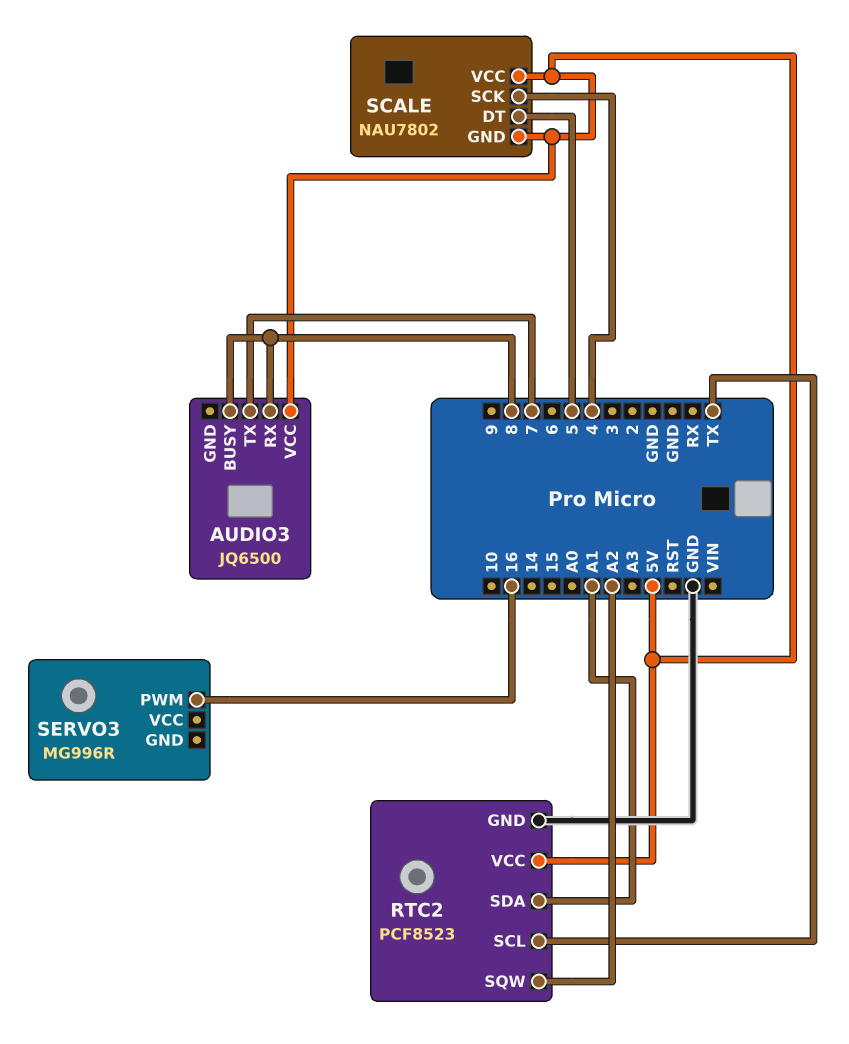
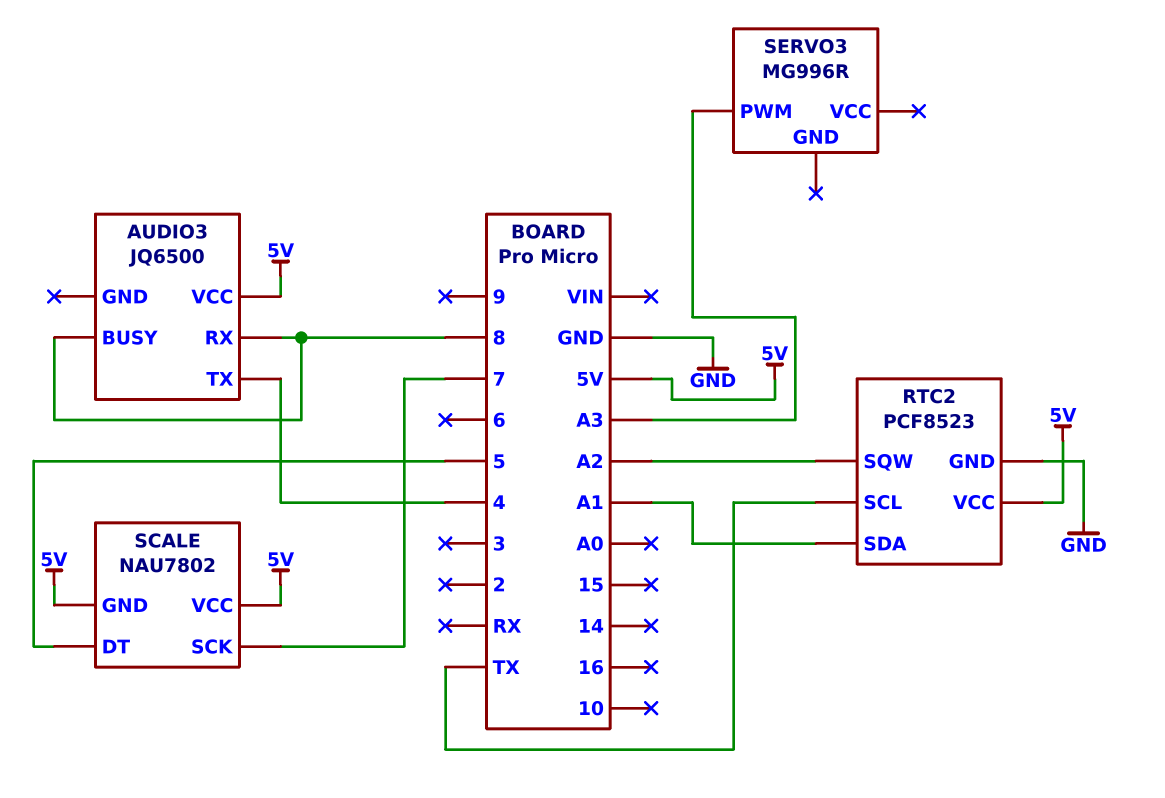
AUDIO3 pin TX: 7 -> 4
SCALE pin SCK: 4 -> 7
SERVO3 pin PWM: 16 -> A3

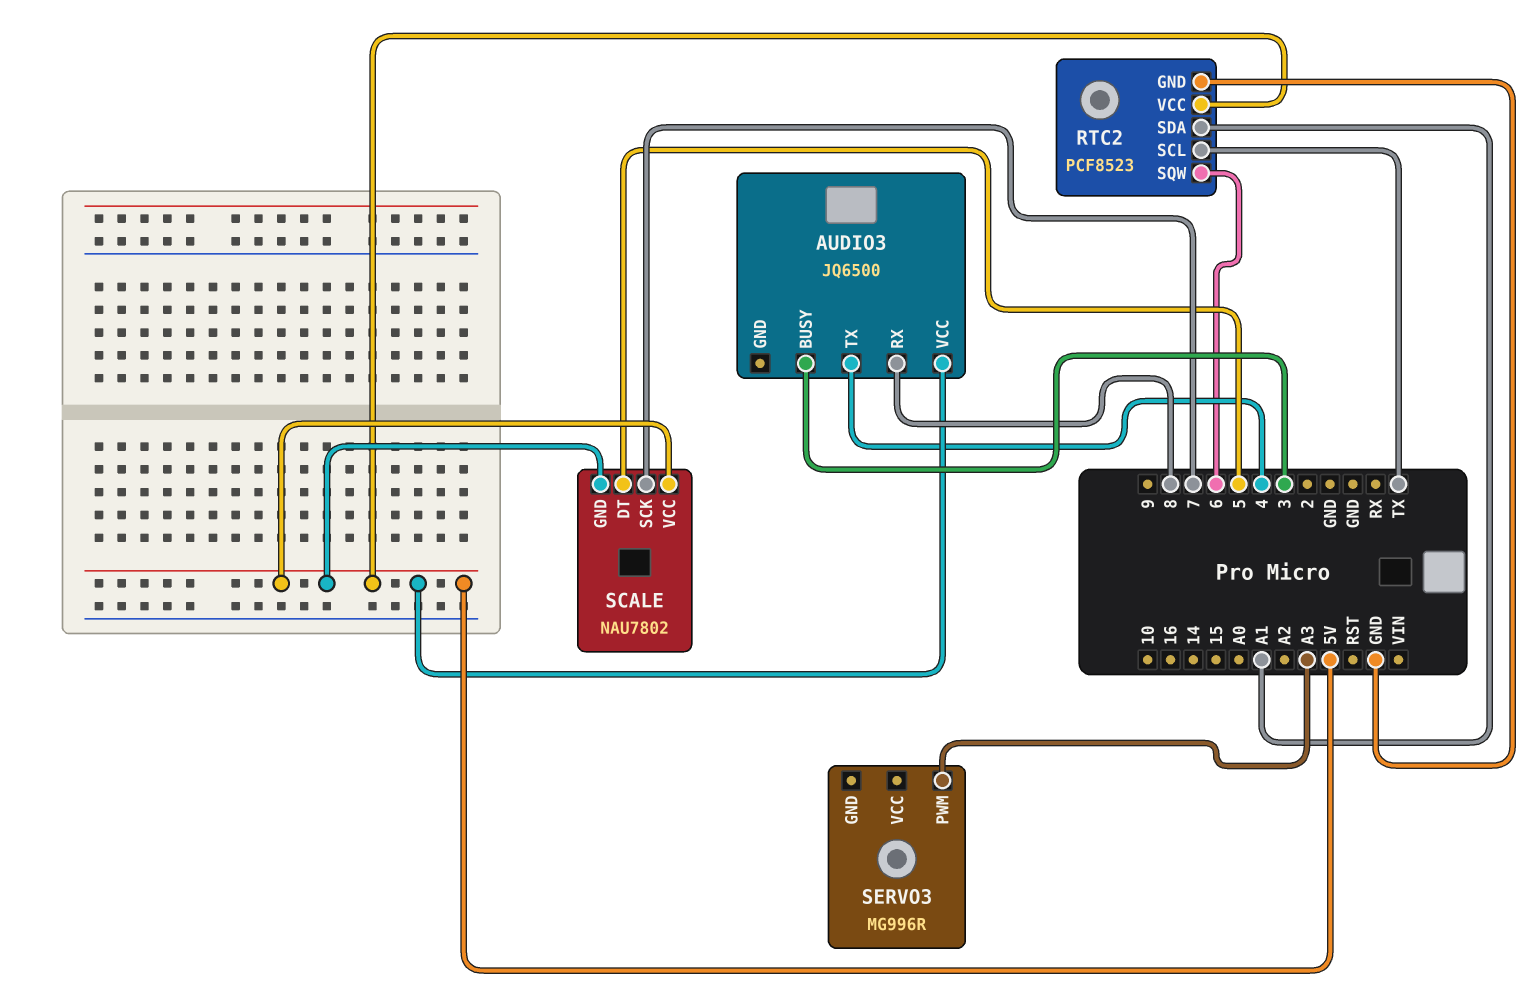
AUDIO3 pin BUSY: 8 -> 3
RTC2 pin SQW: A2 -> 6

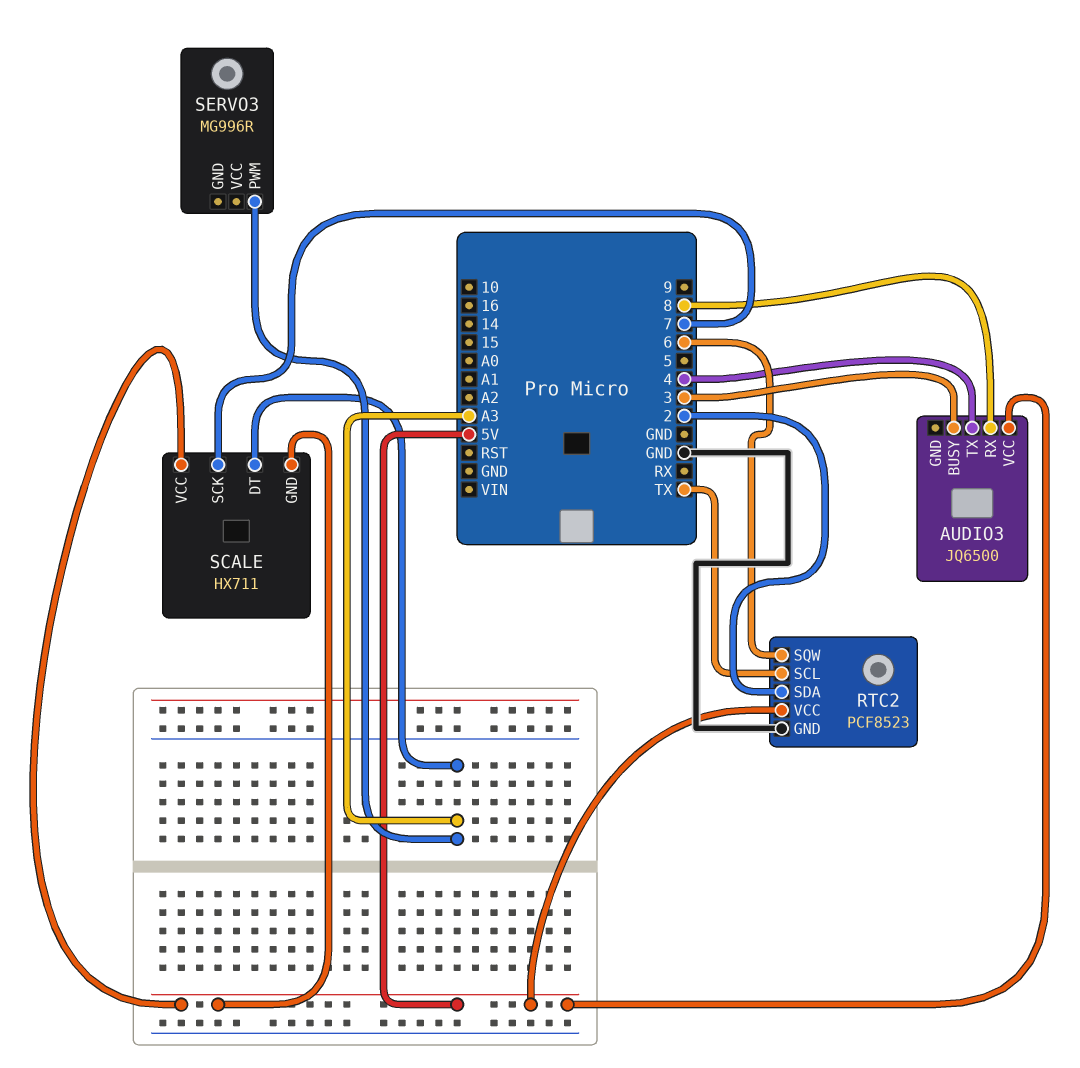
RTC2 pin SDA: A1 -> 2
SCALE: NAU7802 -> HX711
SCALE pin DT: 5 -> A3

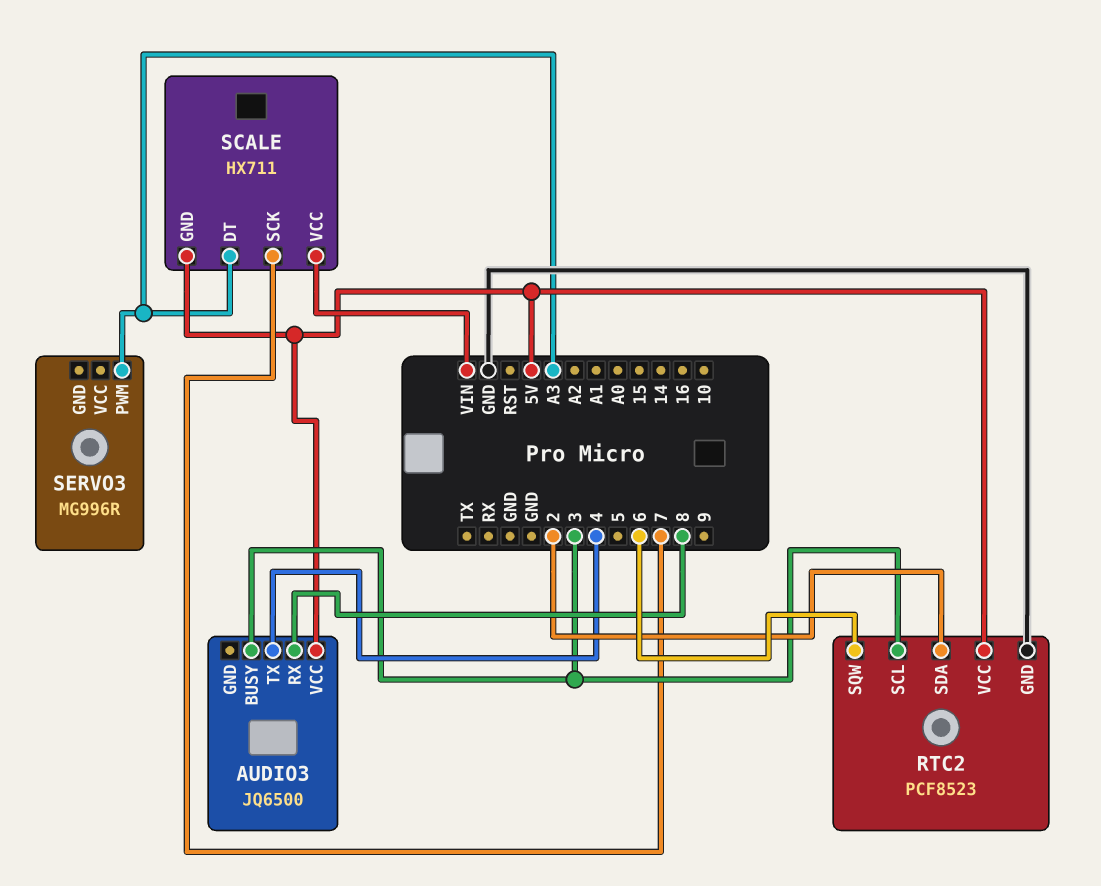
RTC2 pin SCL: TX -> 3
SCALE pin VCC: 5V -> VIN

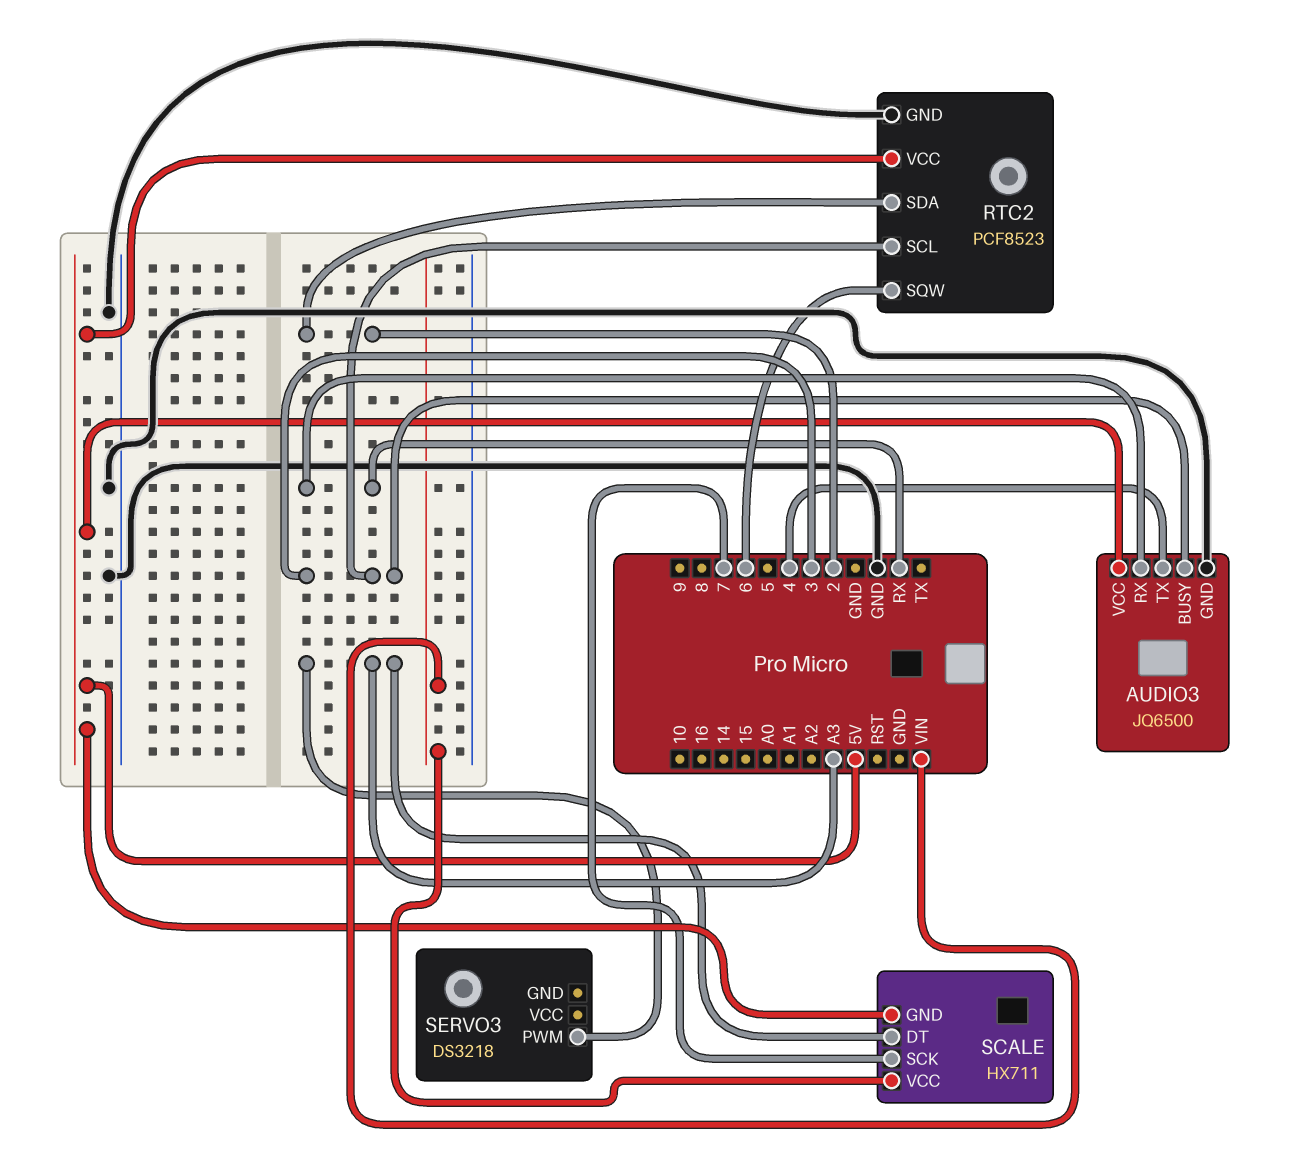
AUDIO3 pin GND: none -> GND
AUDIO3 pin RX: 8 -> RX
SERVO3: MG996R -> DS3218

